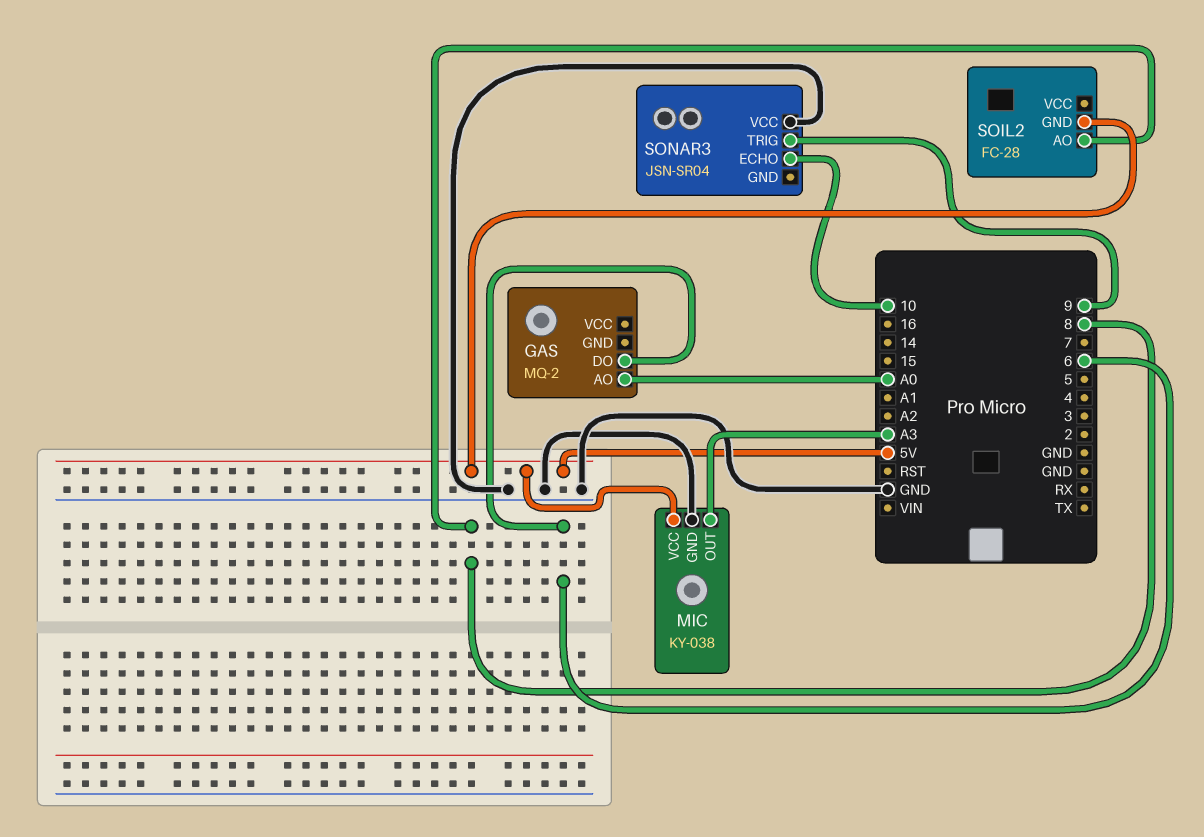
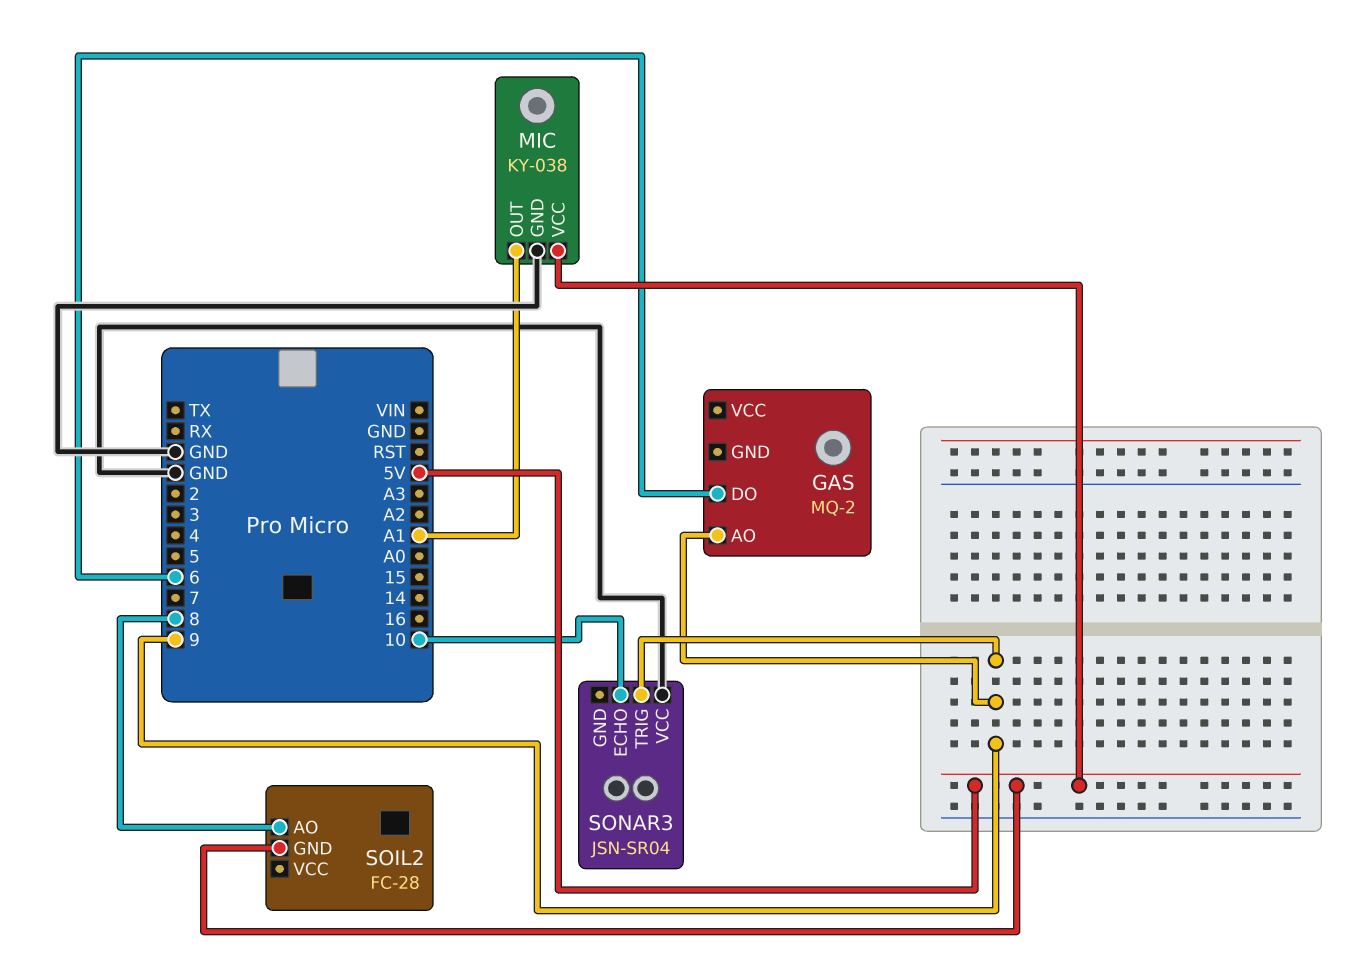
GAS pin AO: A0 -> 9
MIC pin OUT: A3 -> A1

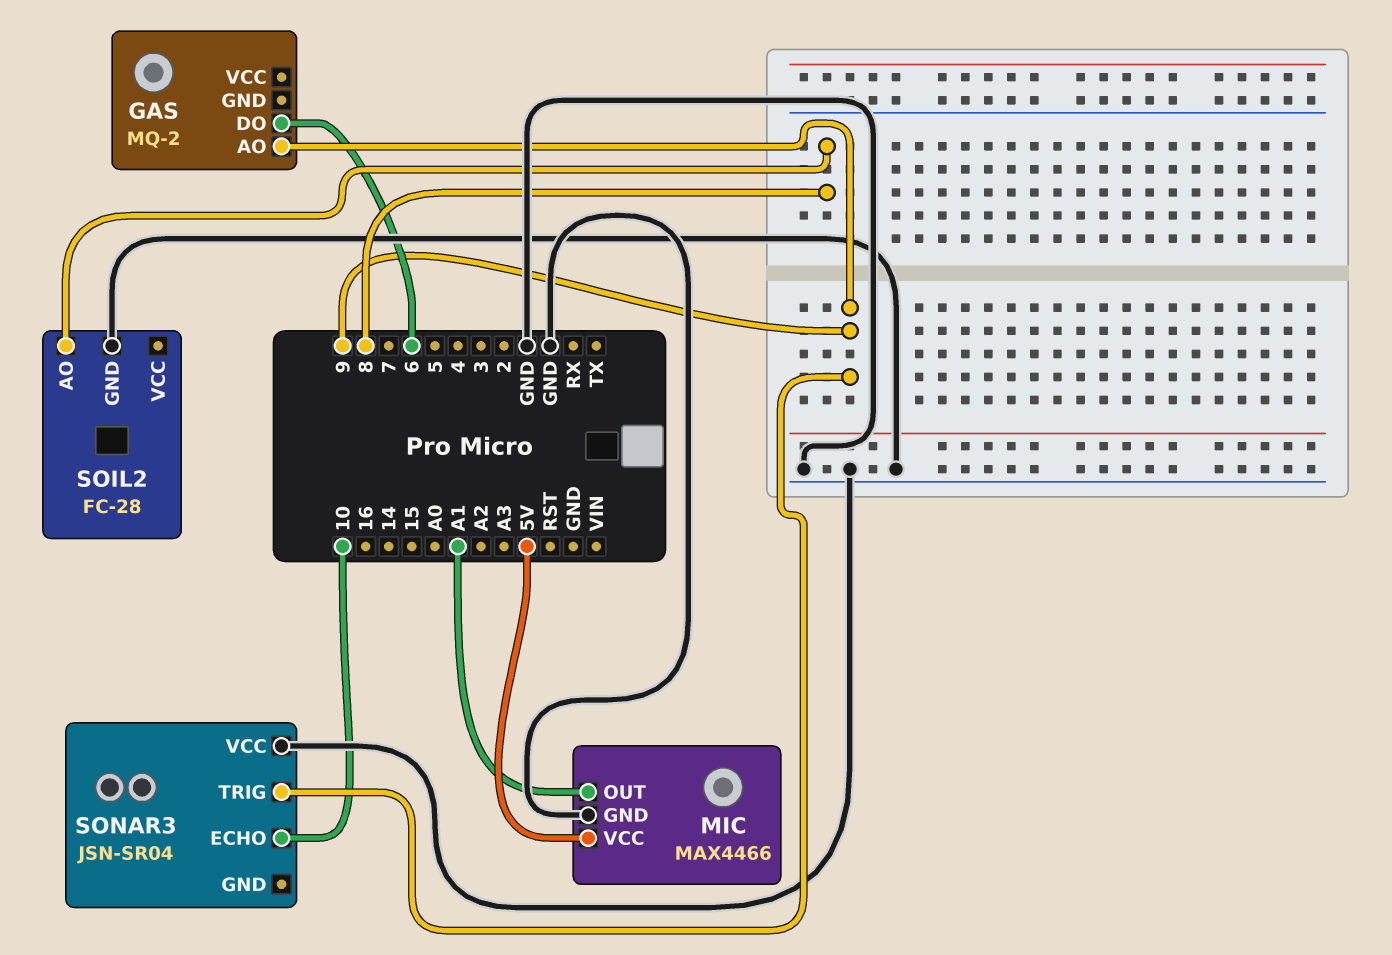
MIC: KY-038 -> MAX4466
SOIL2 pin GND: 5V -> GND

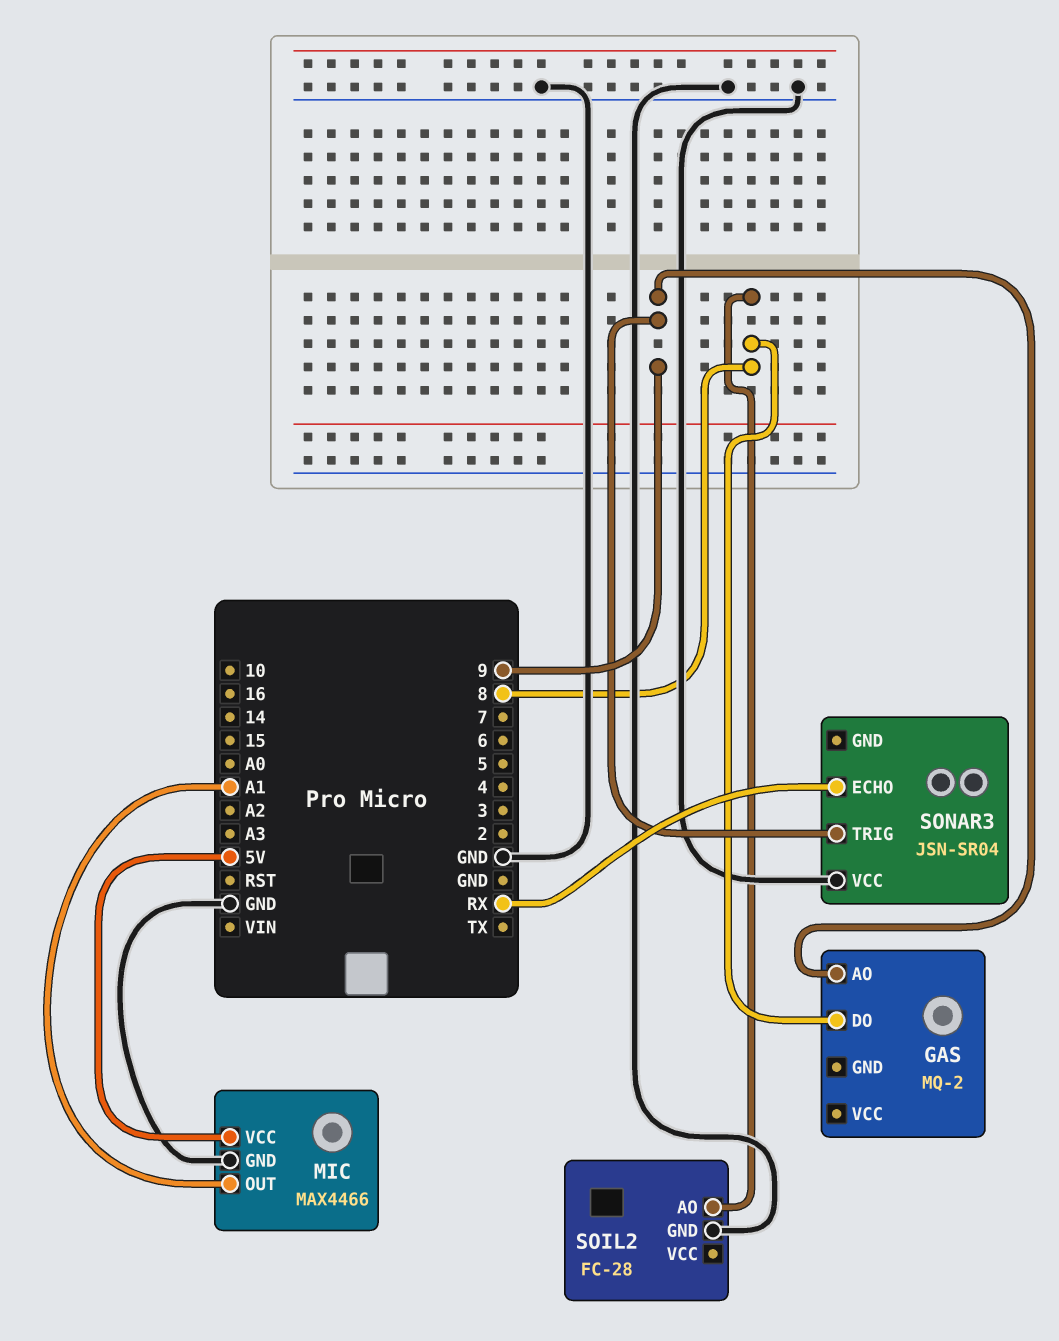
GAS pin DO: 6 -> 8
SONAR3 pin ECHO: 10 -> RX

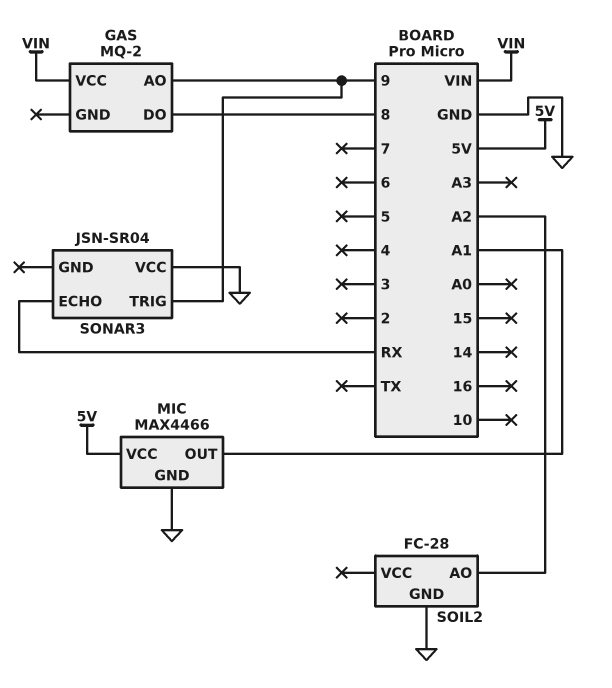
GAS pin VCC: none -> VIN
SOIL2 pin AO: 8 -> A2

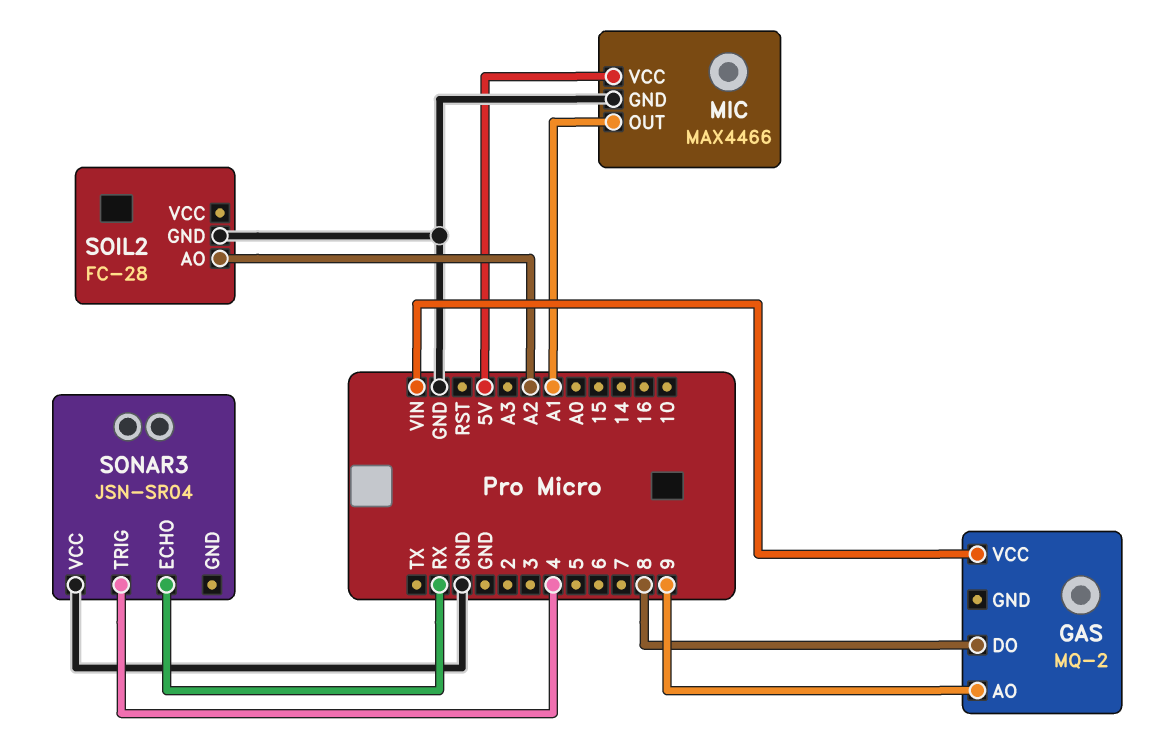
SONAR3 pin TRIG: 9 -> 4

